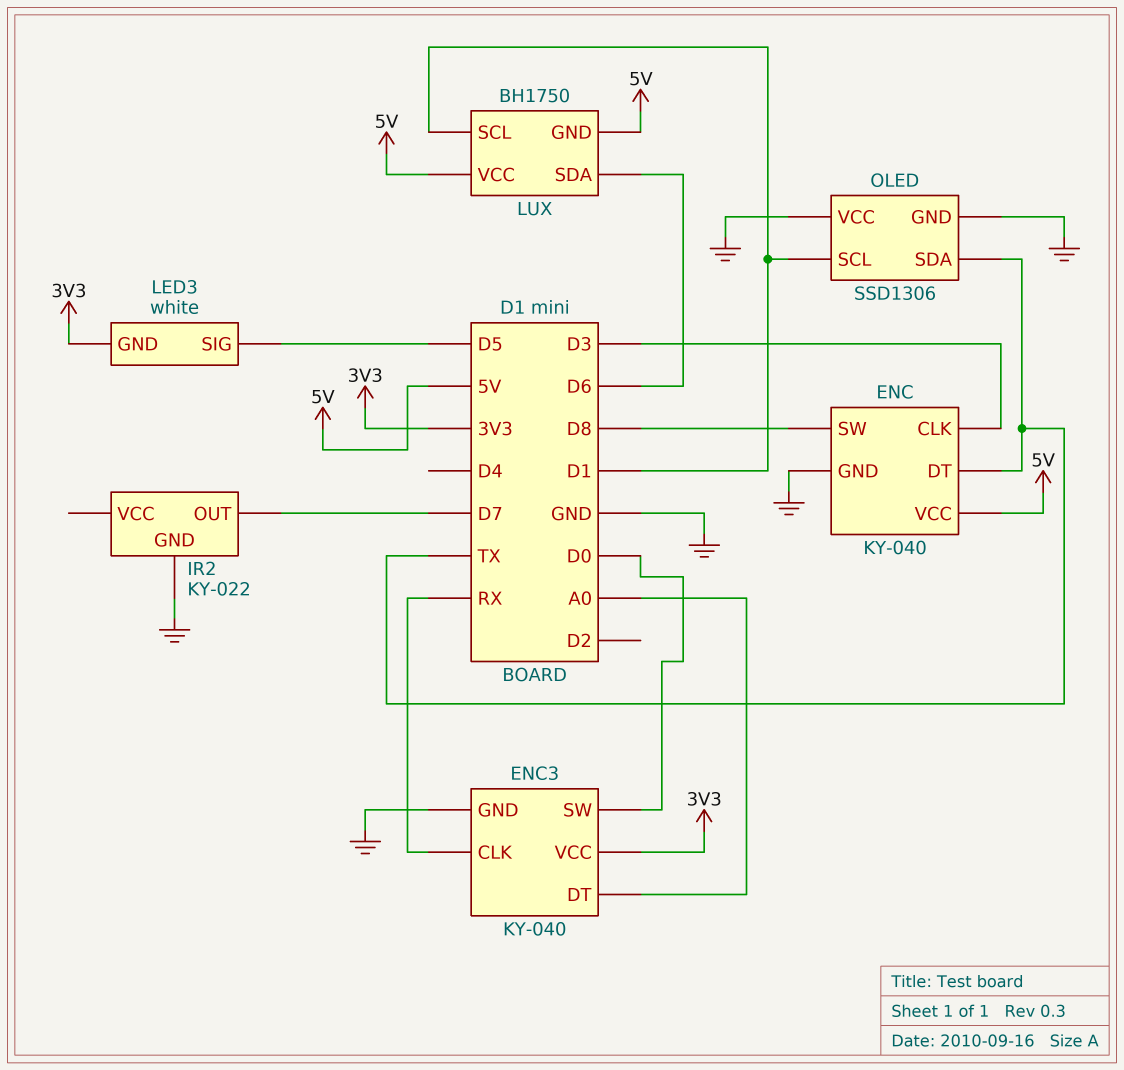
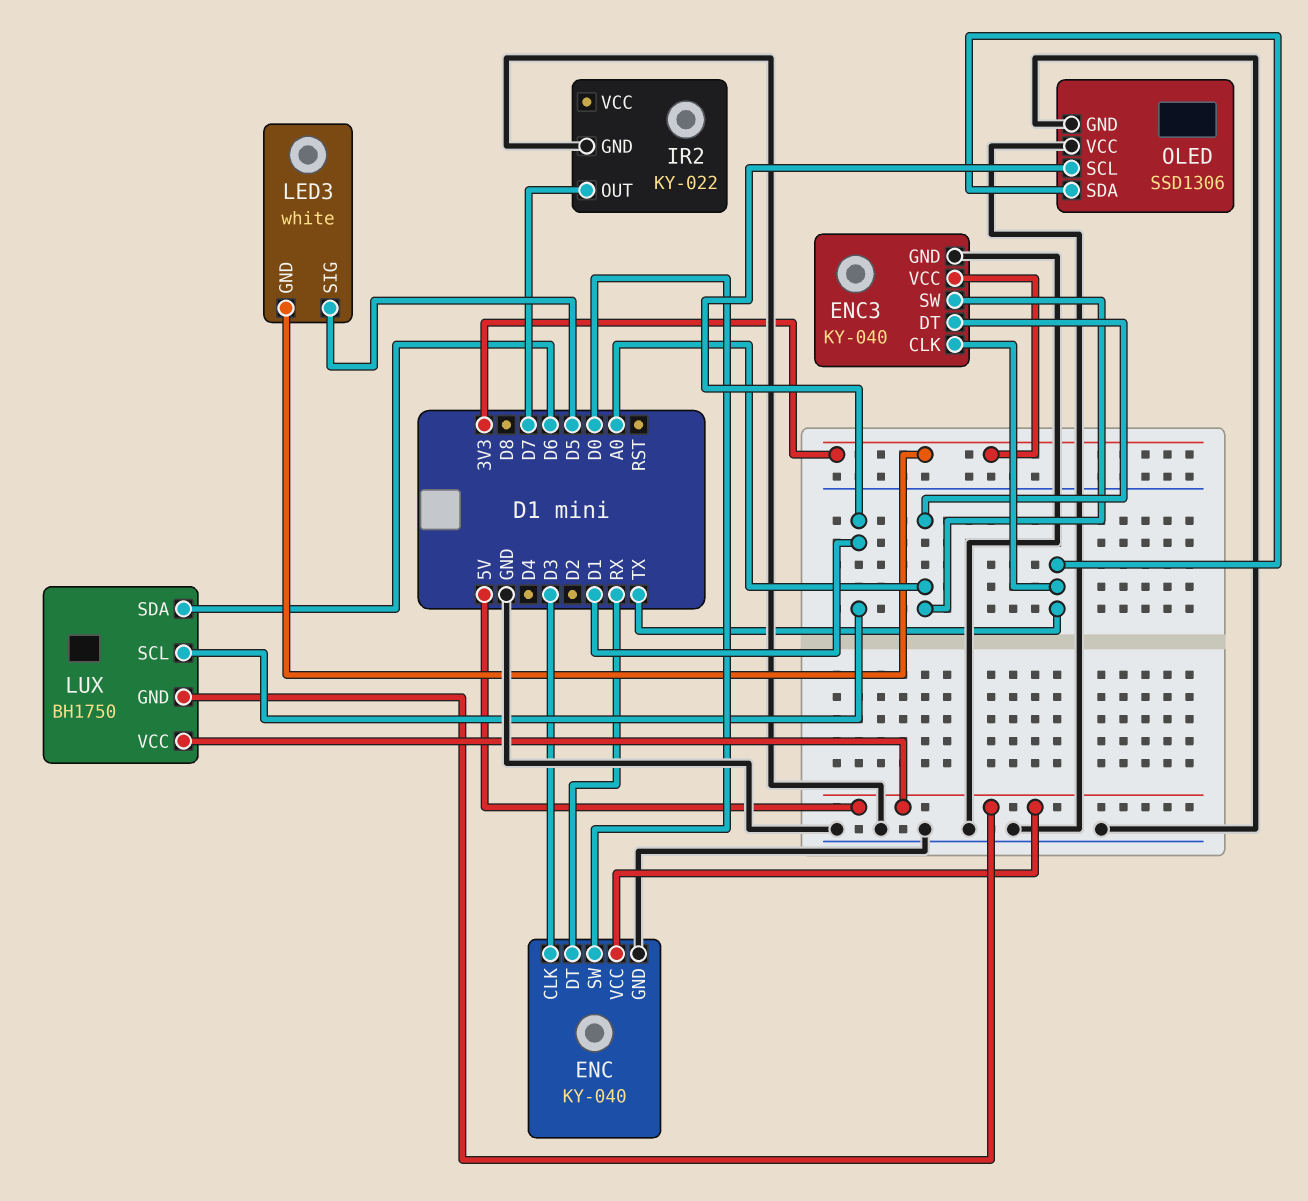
ENC pin DT: TX -> RX
ENC pin SW: D8 -> D0
ENC3 pin CLK: RX -> TX
ENC3 pin SW: D0 -> A0

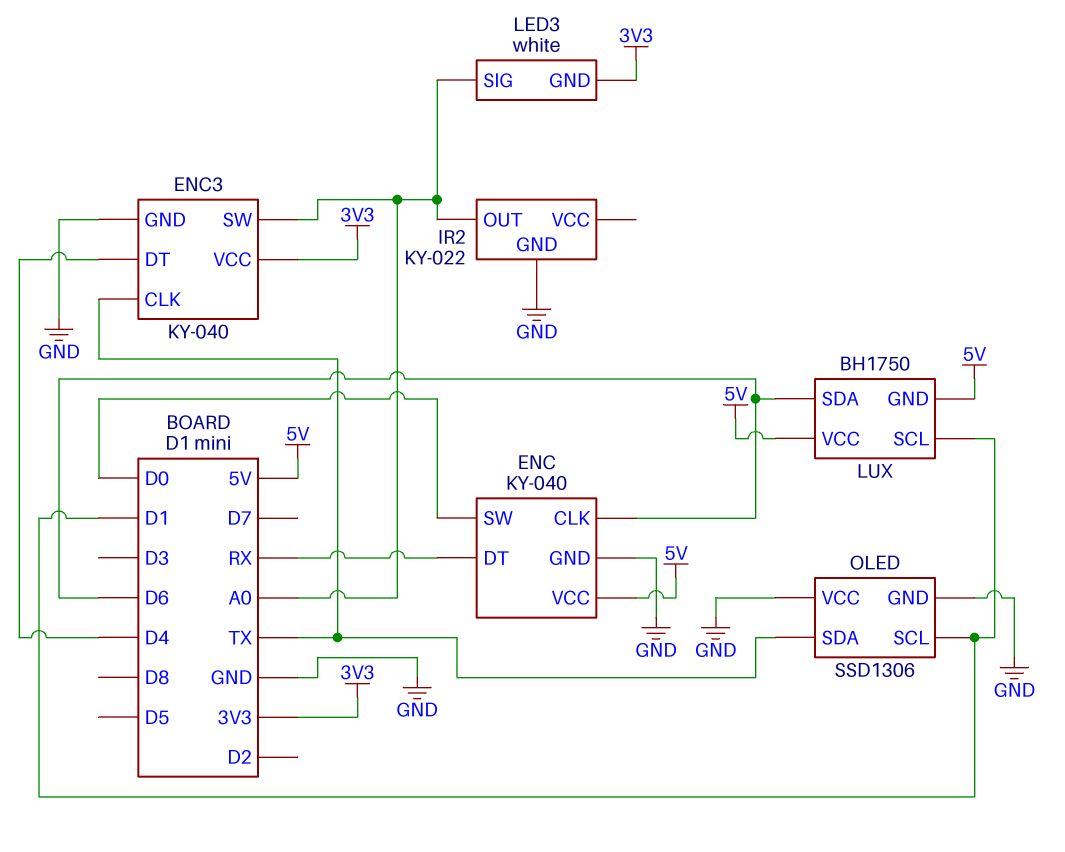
ENC pin CLK: D3 -> D6
ENC3 pin DT: A0 -> D4
IR2 pin OUT: D7 -> A0
LED3 pin SIG: D5 -> A0

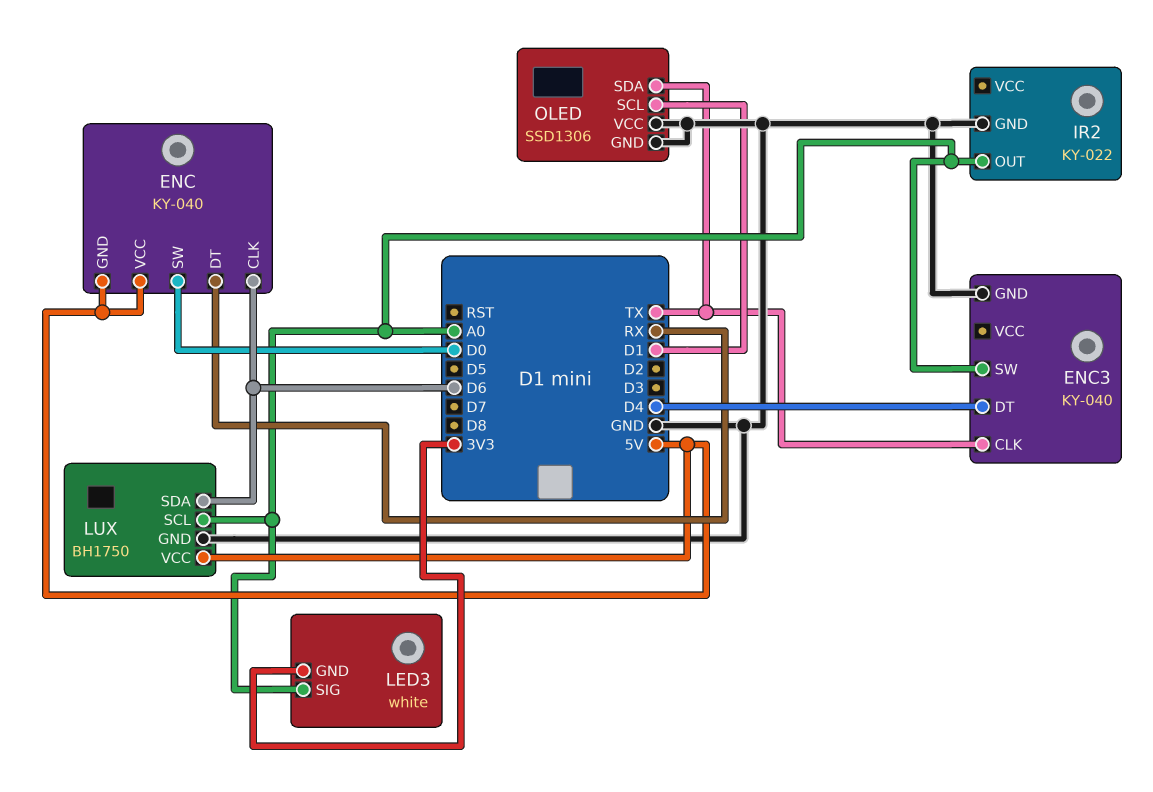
ENC pin GND: GND -> 5V
ENC3 pin VCC: 3V3 -> none
LUX pin GND: 5V -> GND
LUX pin SCL: D1 -> A0

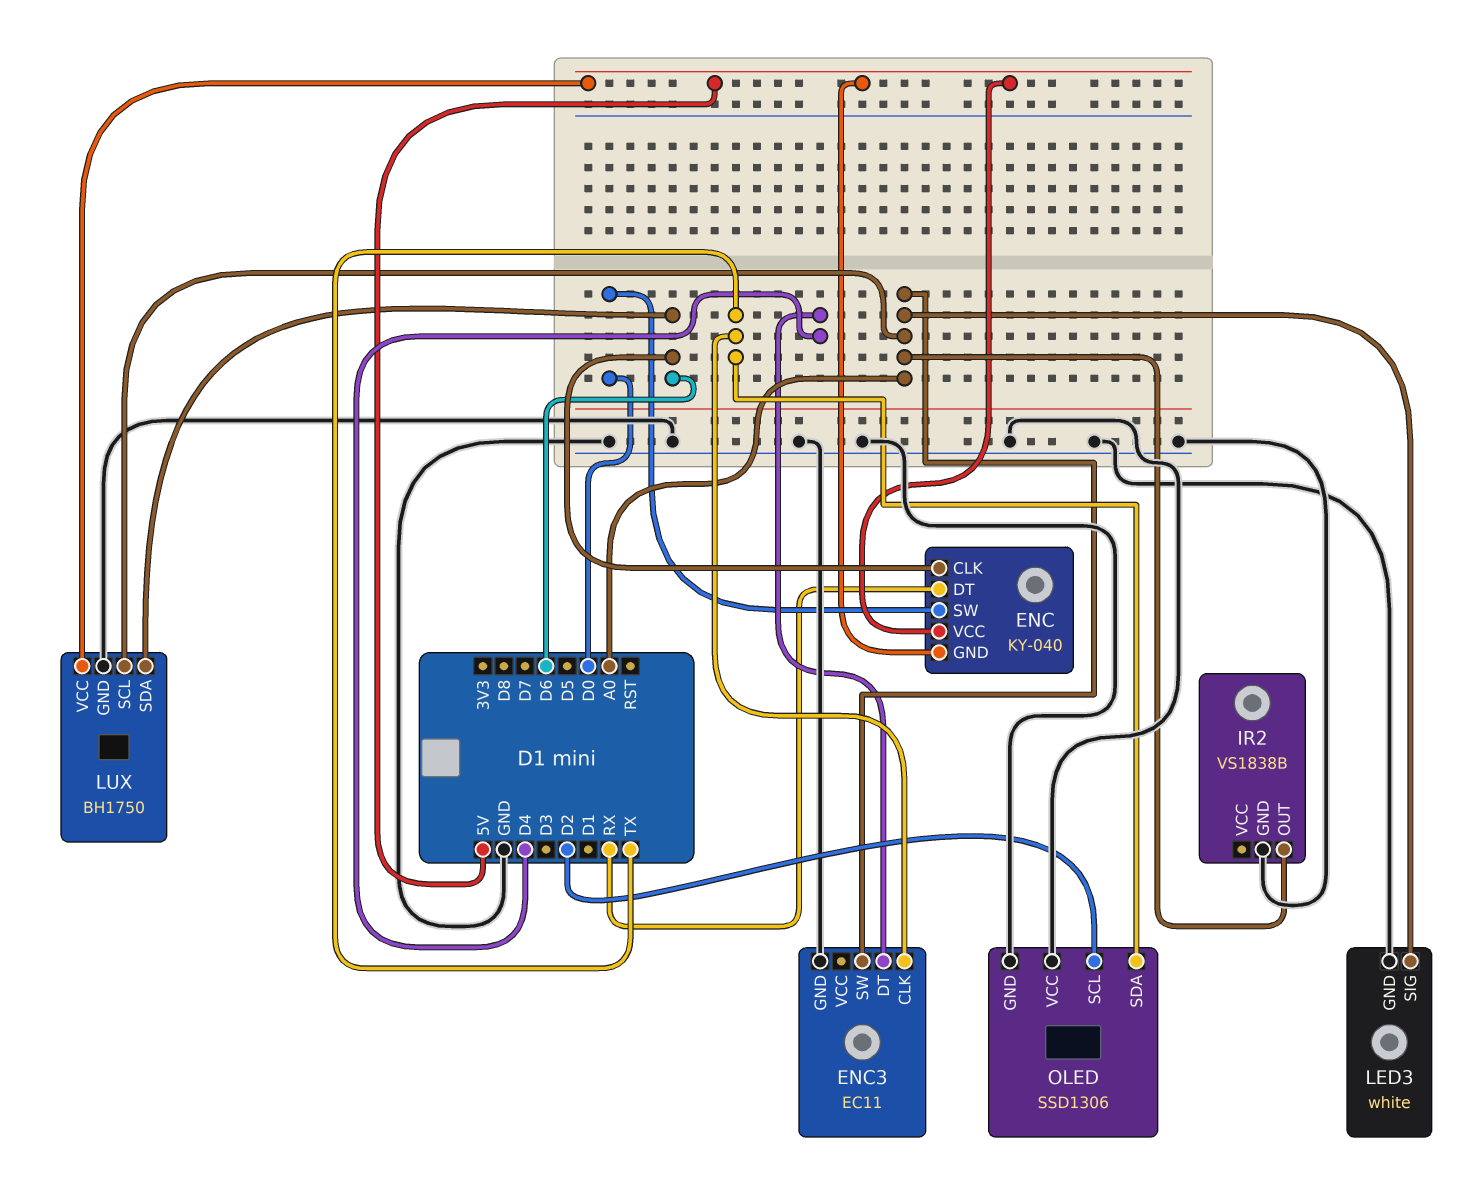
ENC3: KY-040 -> EC11
IR2: KY-022 -> VS1838B
LED3 pin GND: 3V3 -> GND
OLED pin SCL: D1 -> D2

